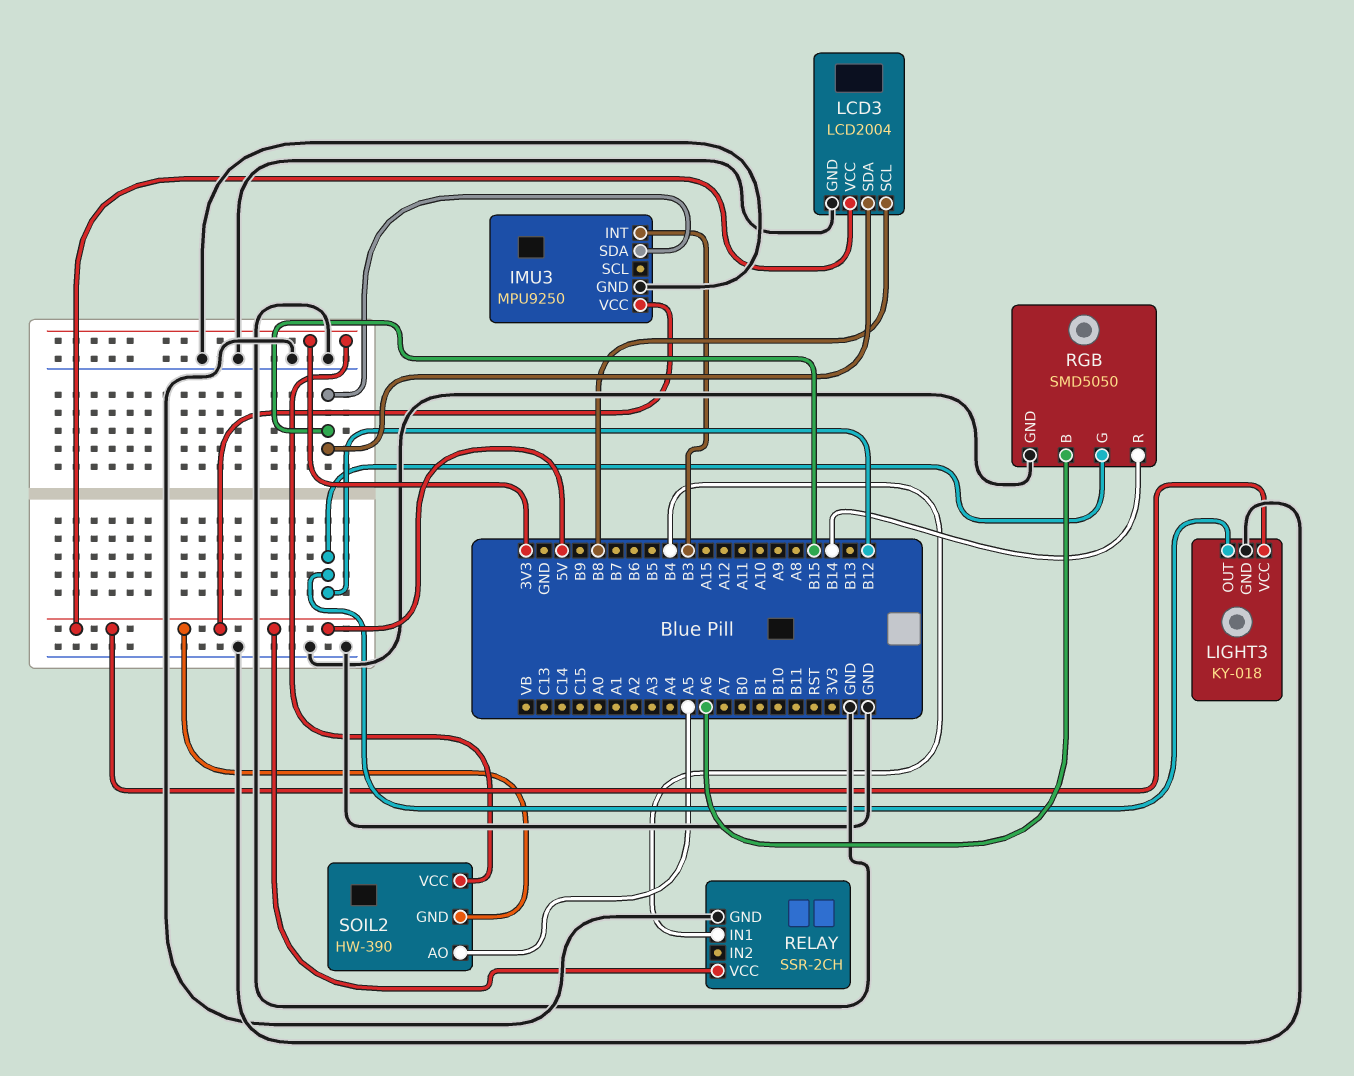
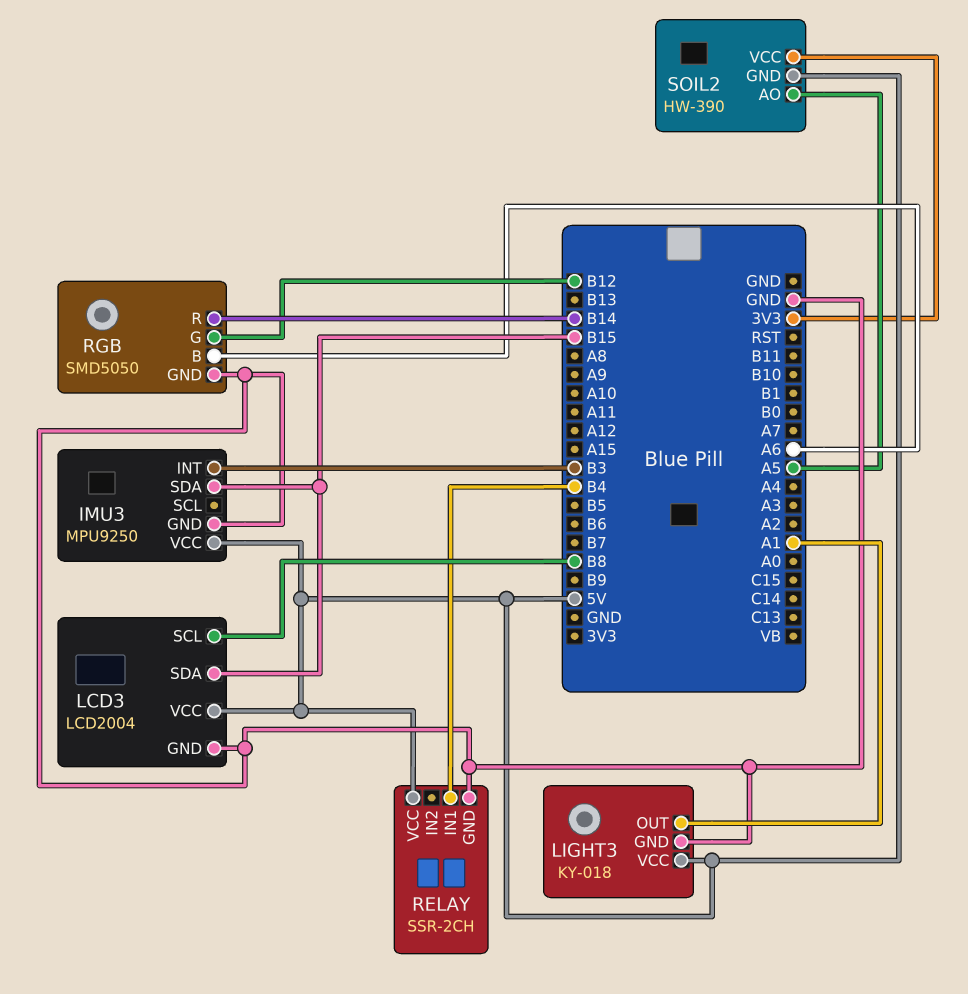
LIGHT3 pin OUT: B12 -> A1

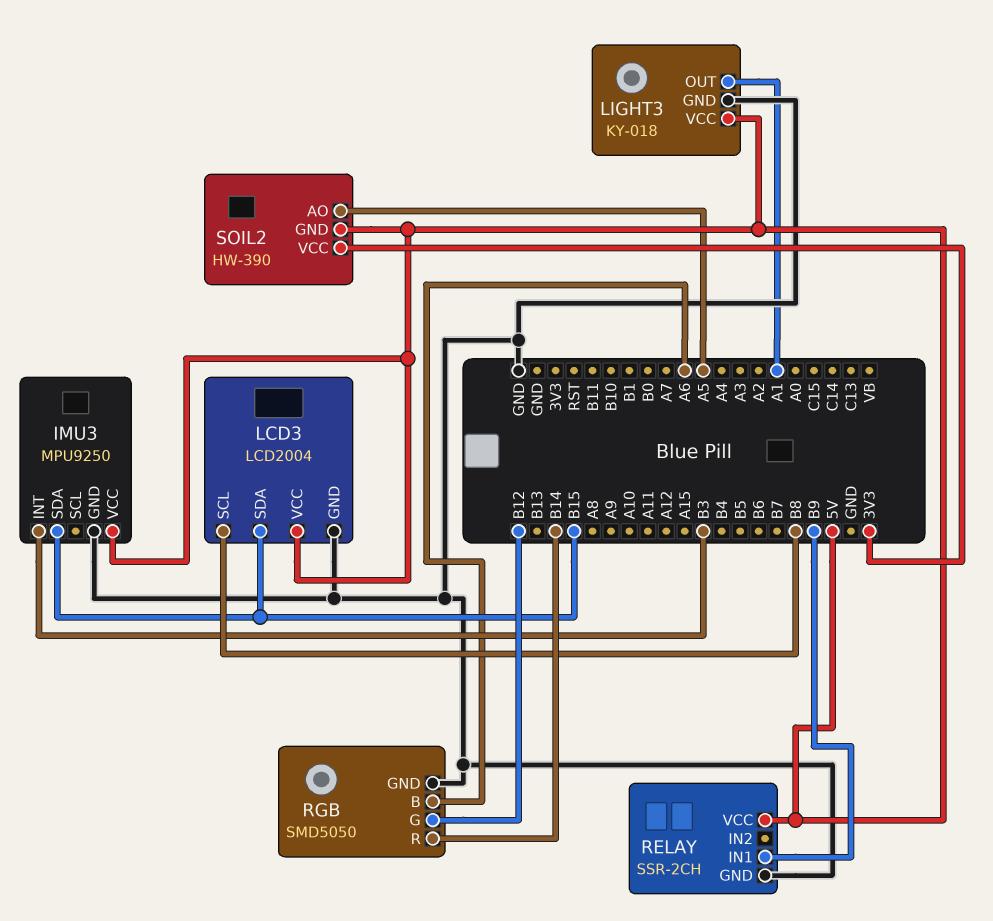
RELAY pin IN1: B4 -> B9

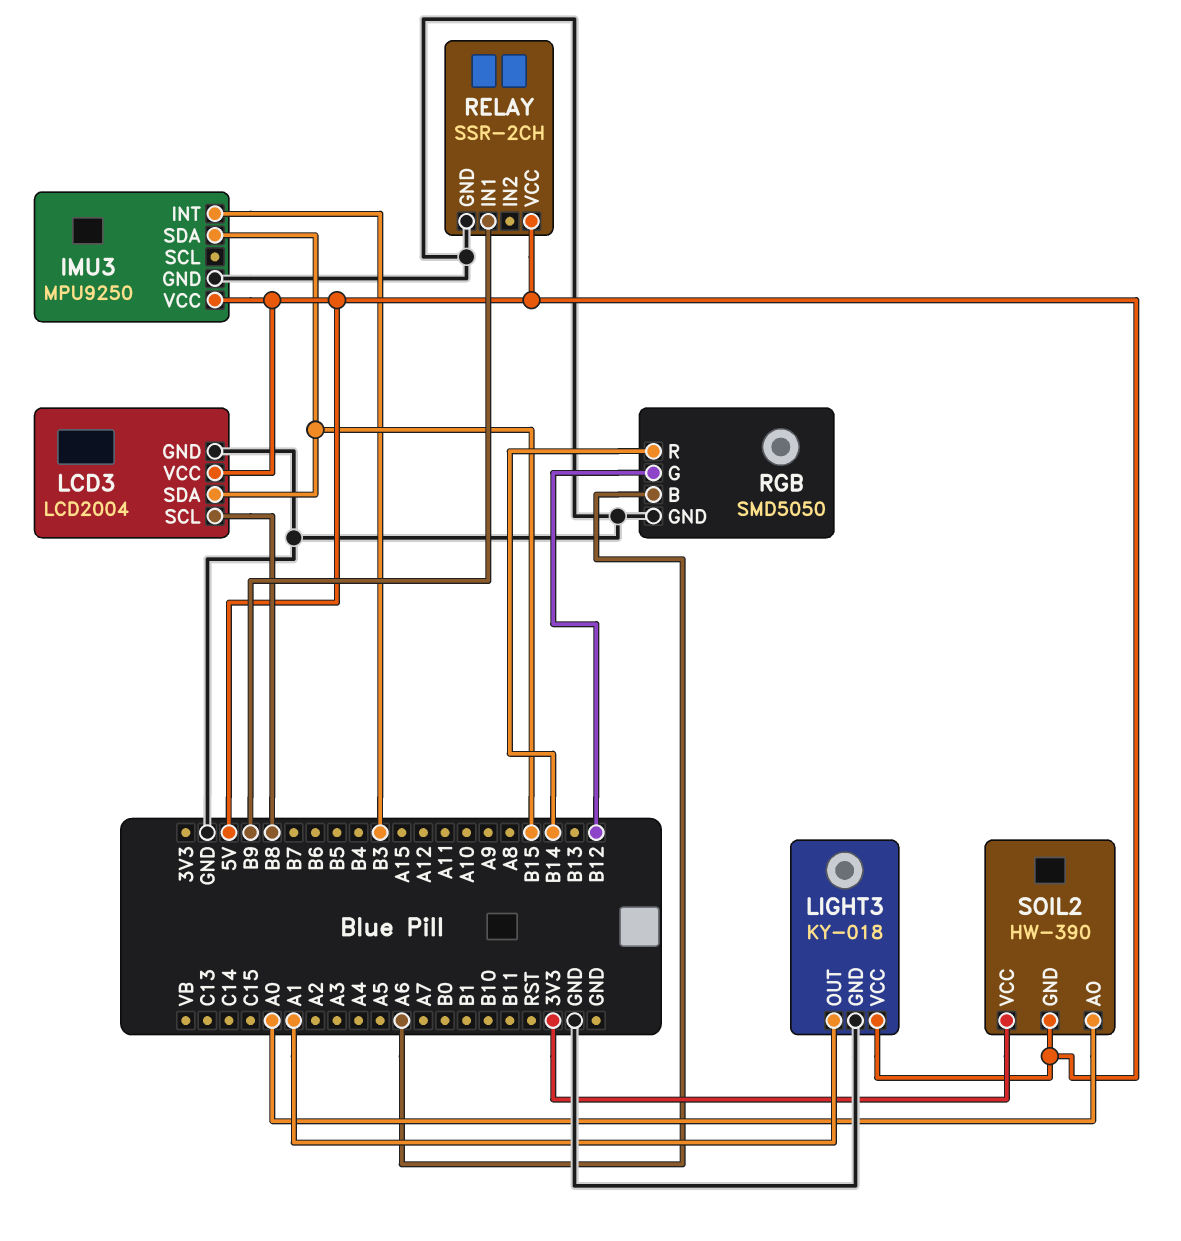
SOIL2 pin AO: A5 -> A0

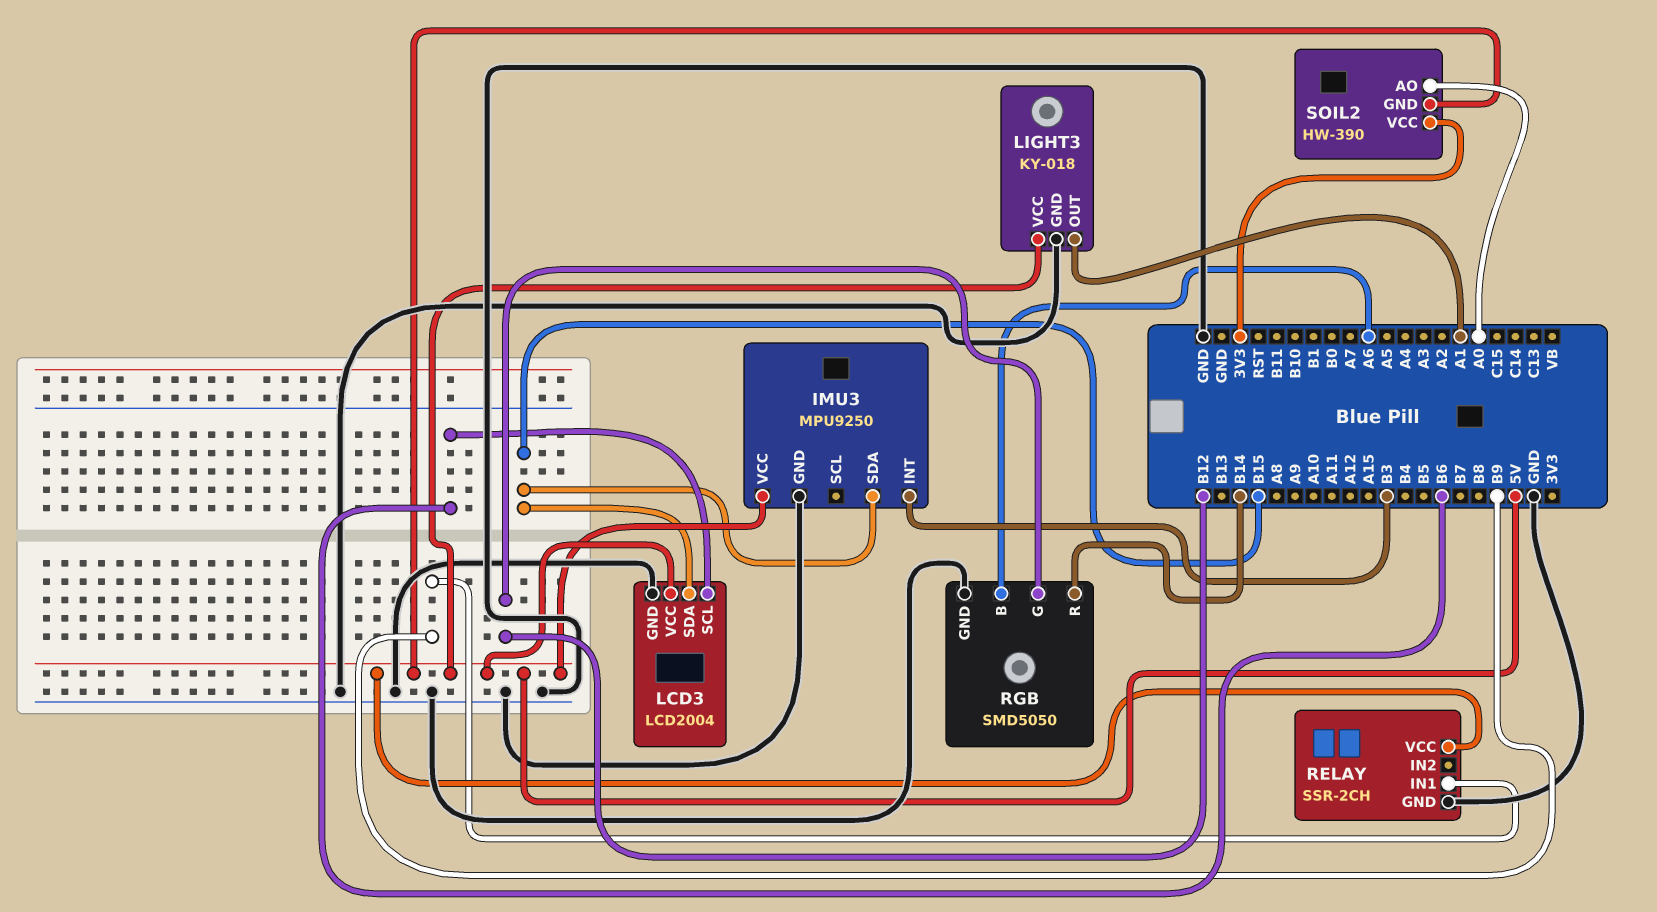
LCD3 pin SCL: B8 -> B6

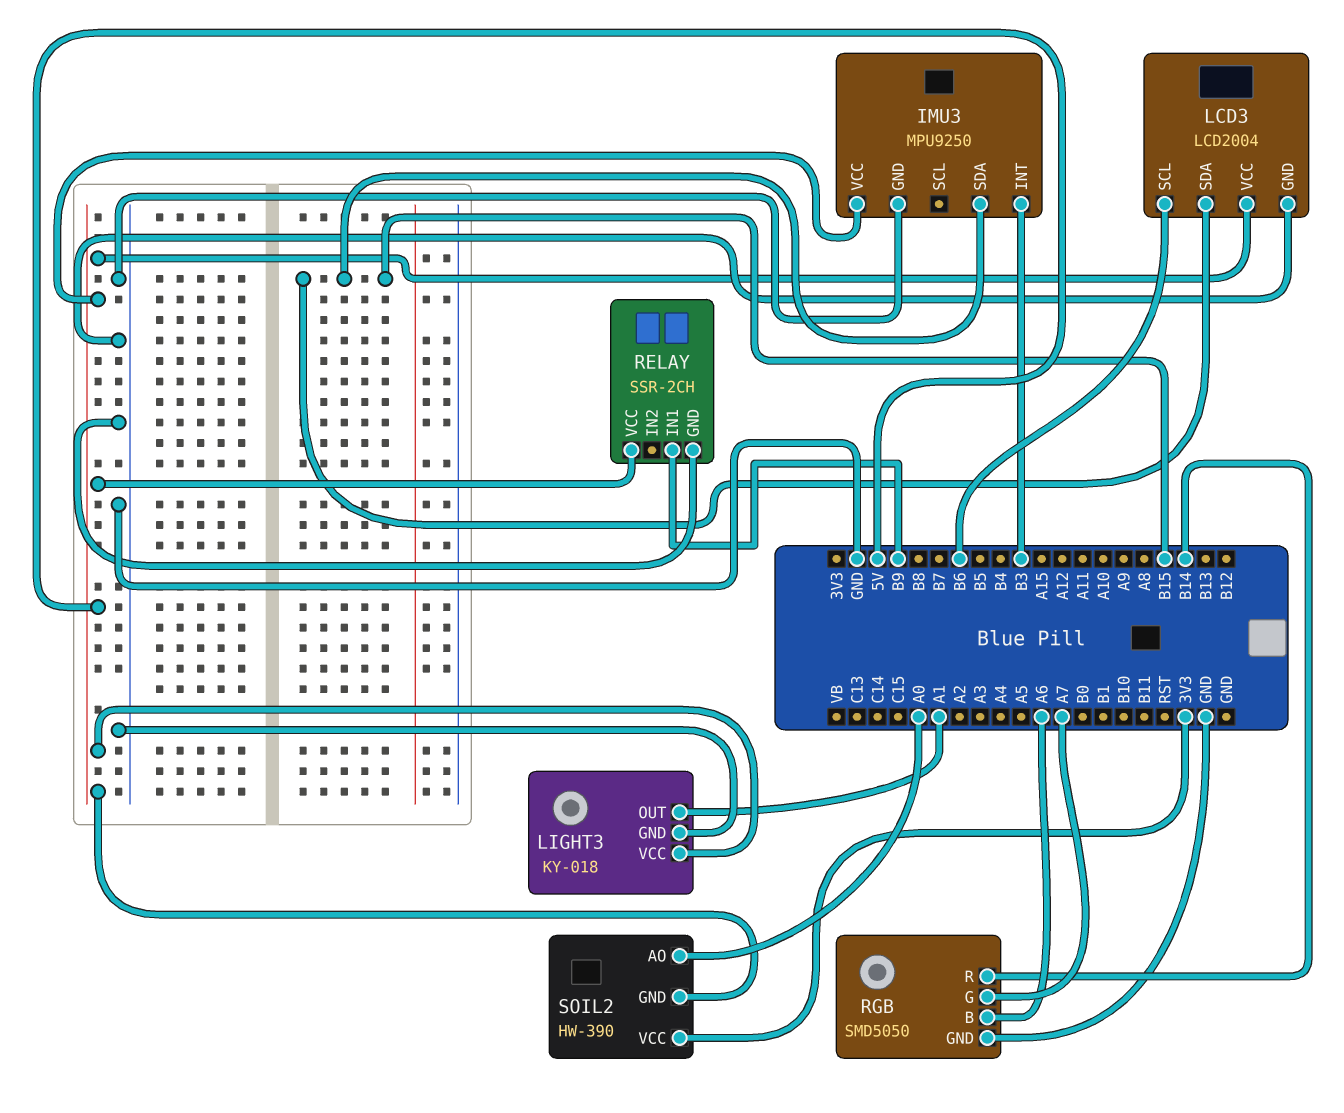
RGB pin G: B12 -> A7

